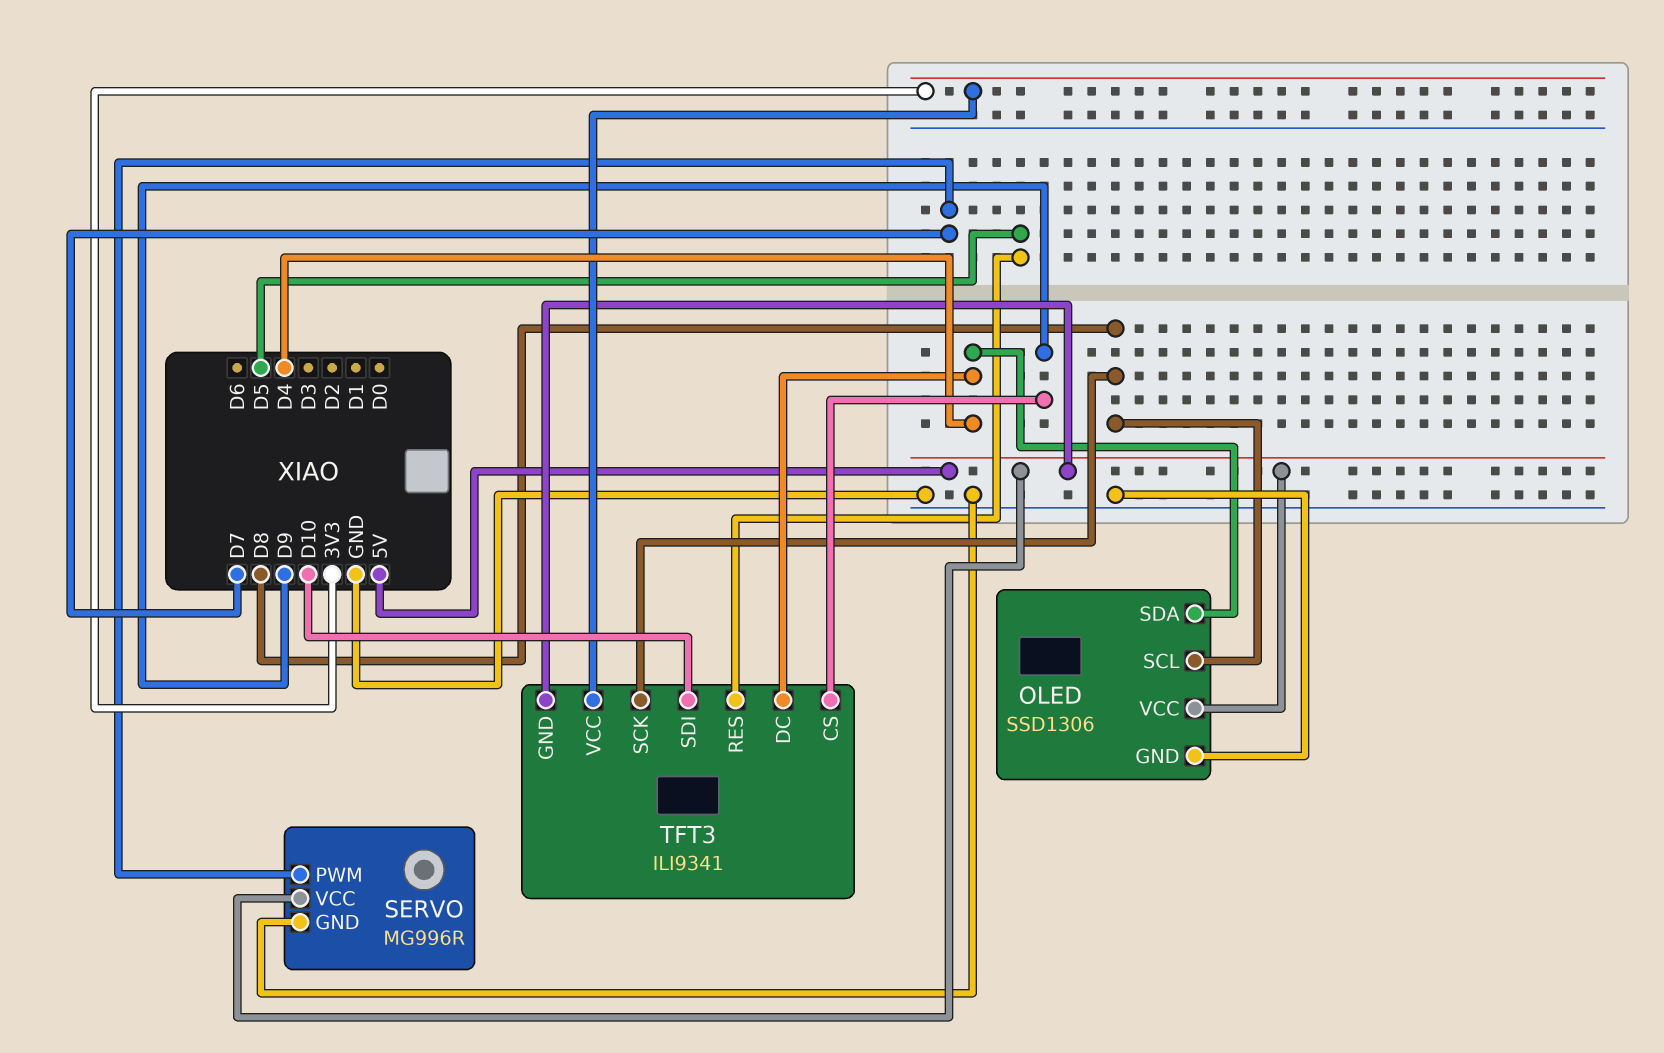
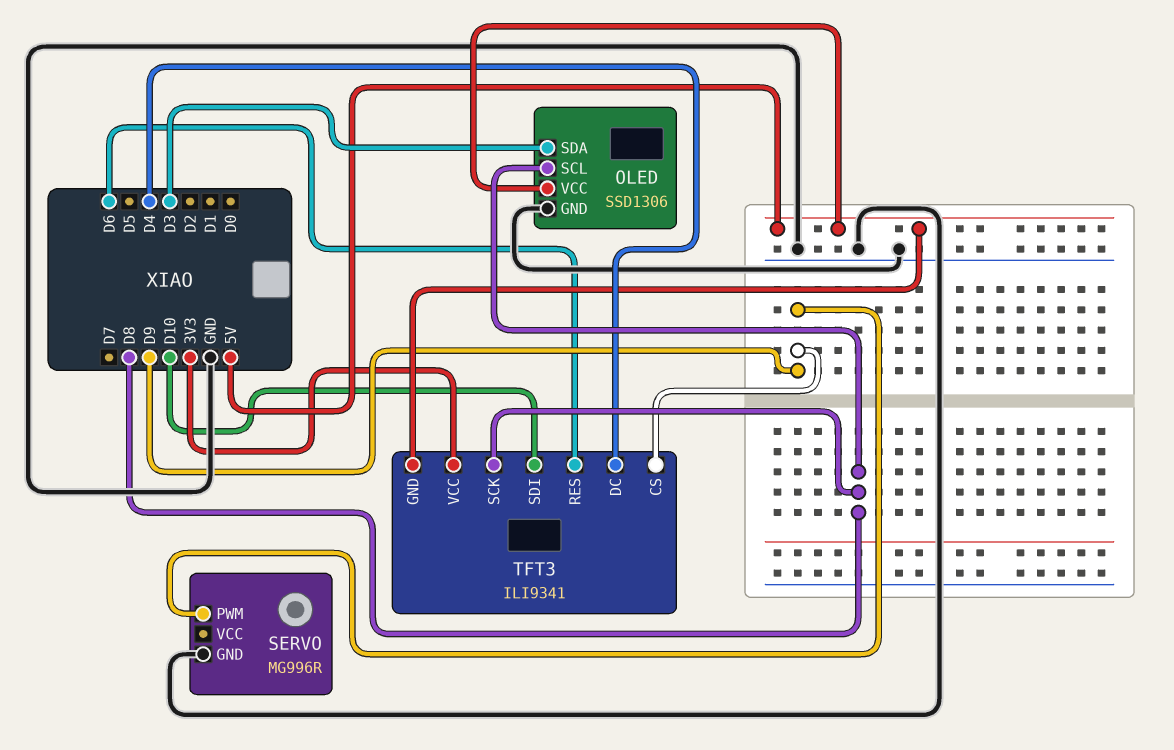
OLED pin SDA: D4 -> D3
SERVO pin PWM: D7 -> D9
SERVO pin VCC: 5V -> none
TFT3 pin RES: D5 -> D6

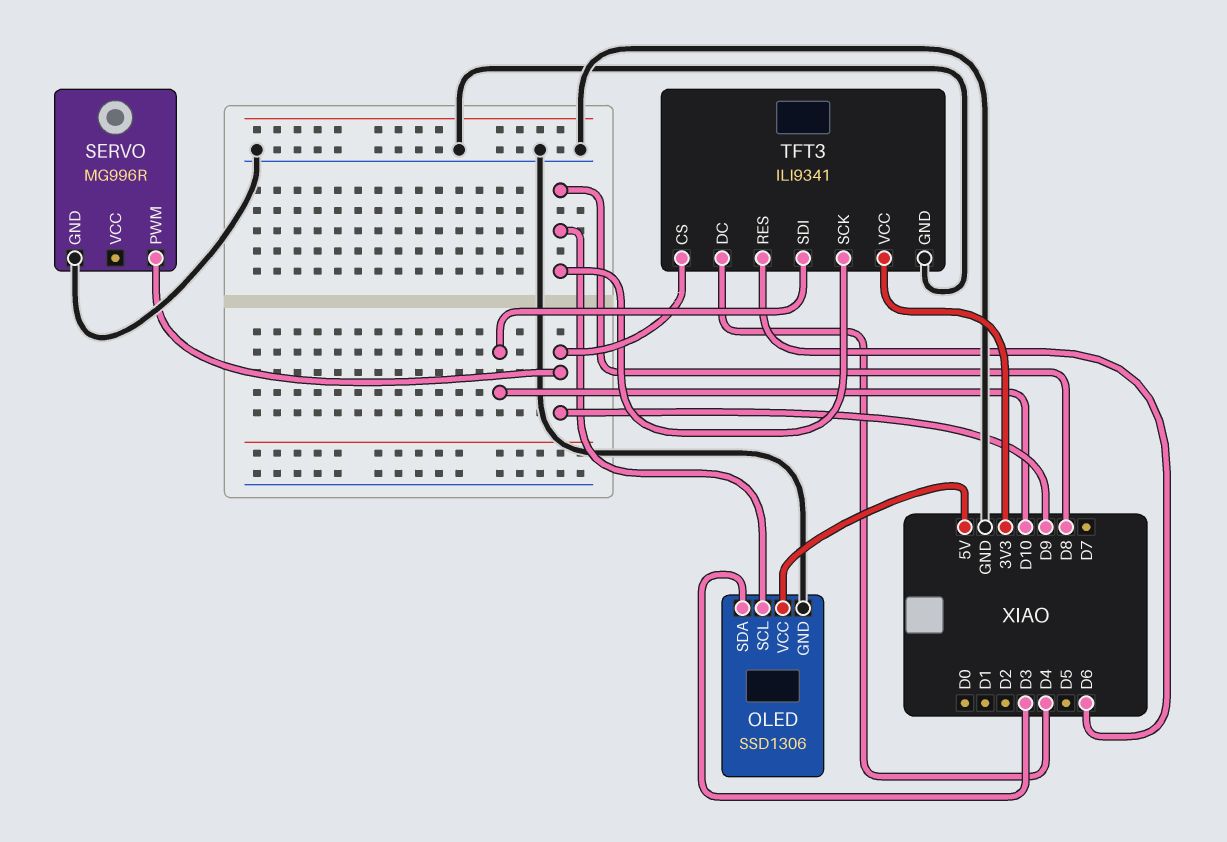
TFT3 pin GND: 5V -> GND

